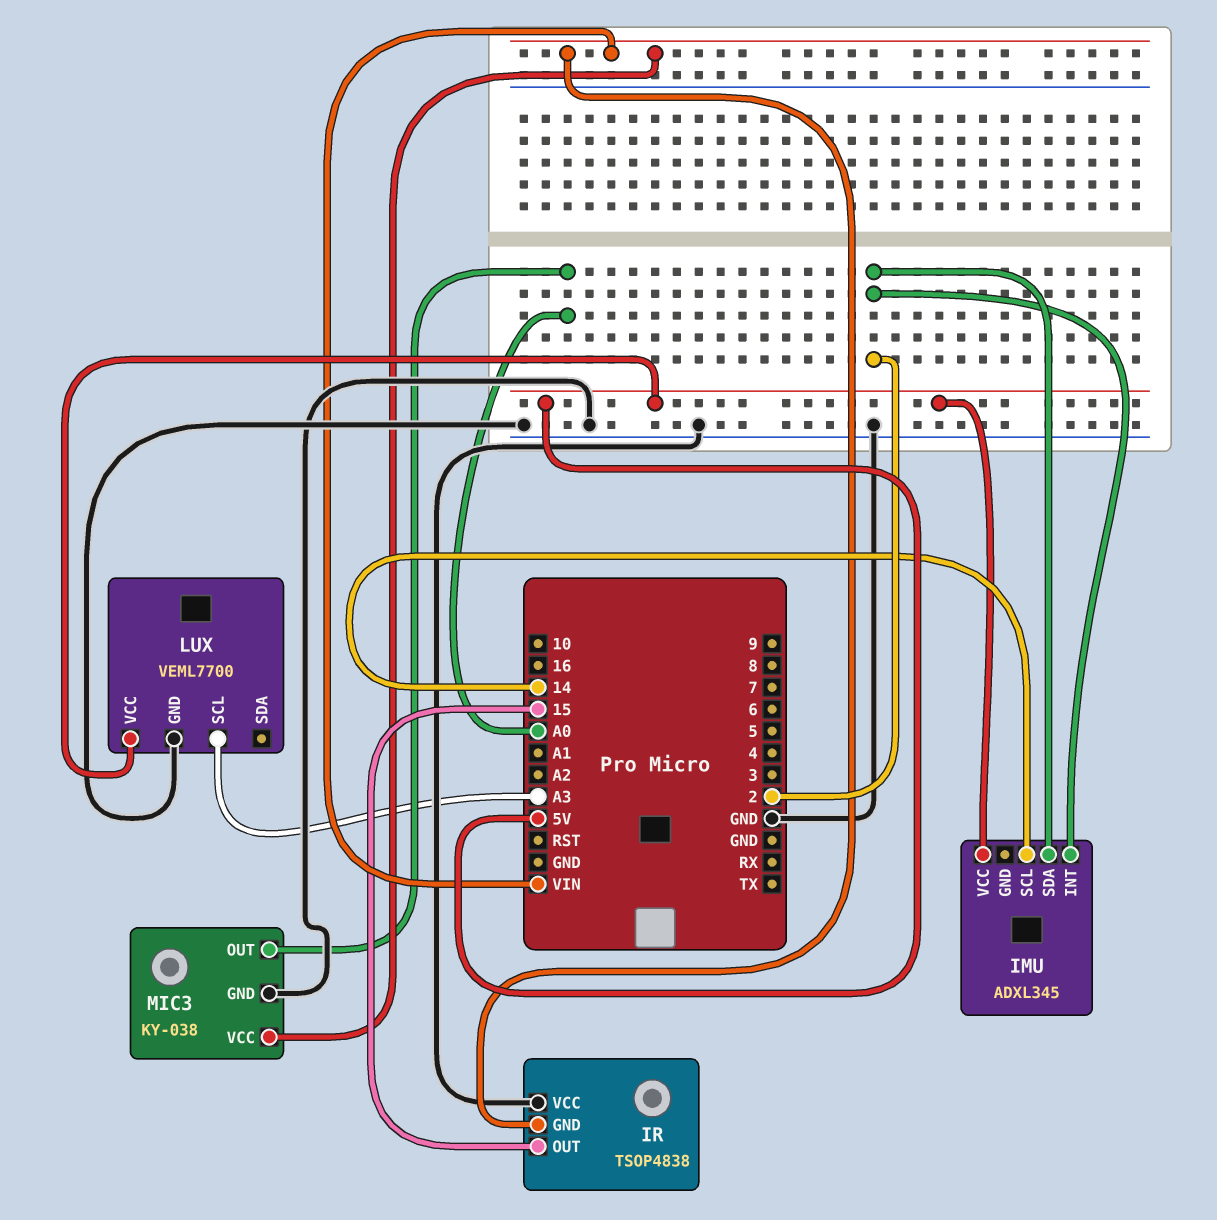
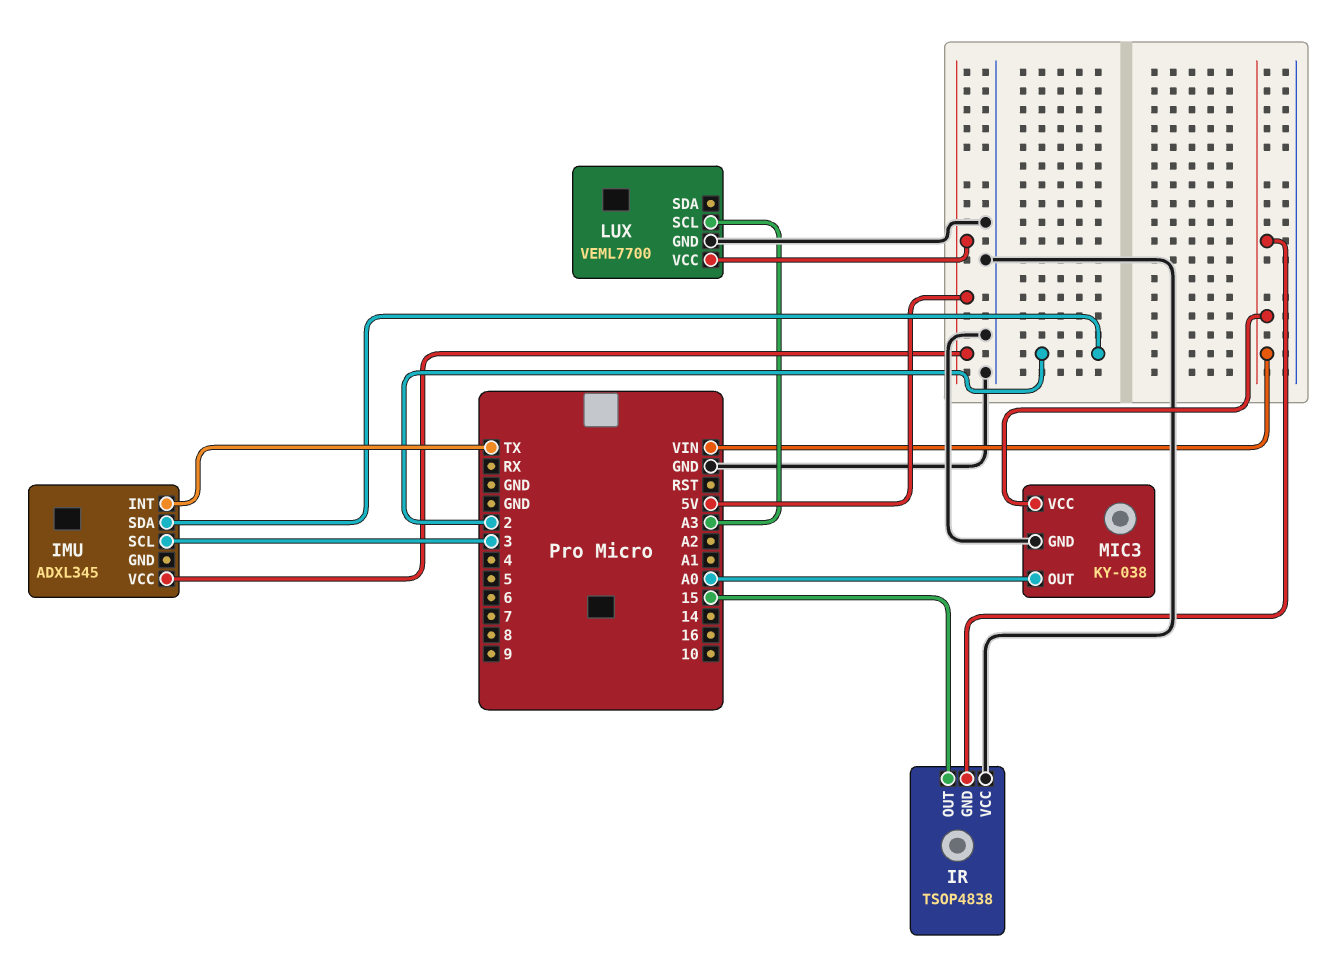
IMU pin INT: 2 -> TX
IMU pin SCL: 14 -> 3

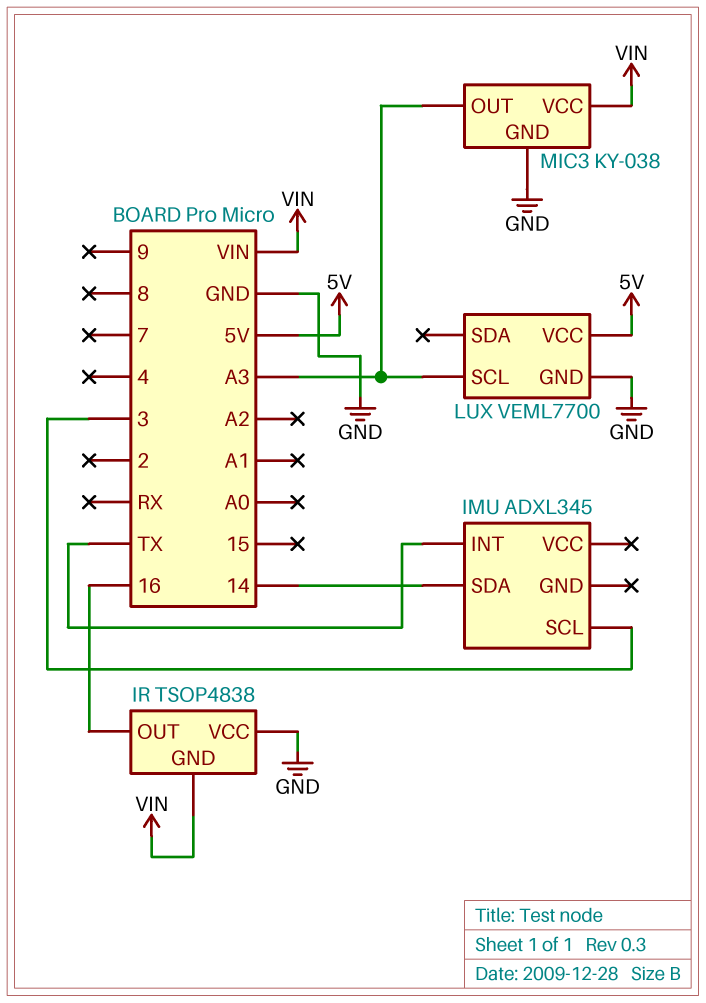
IMU pin SDA: 2 -> 14
IMU pin VCC: 5V -> none
IR pin OUT: 15 -> 16
MIC3 pin OUT: A0 -> A3

